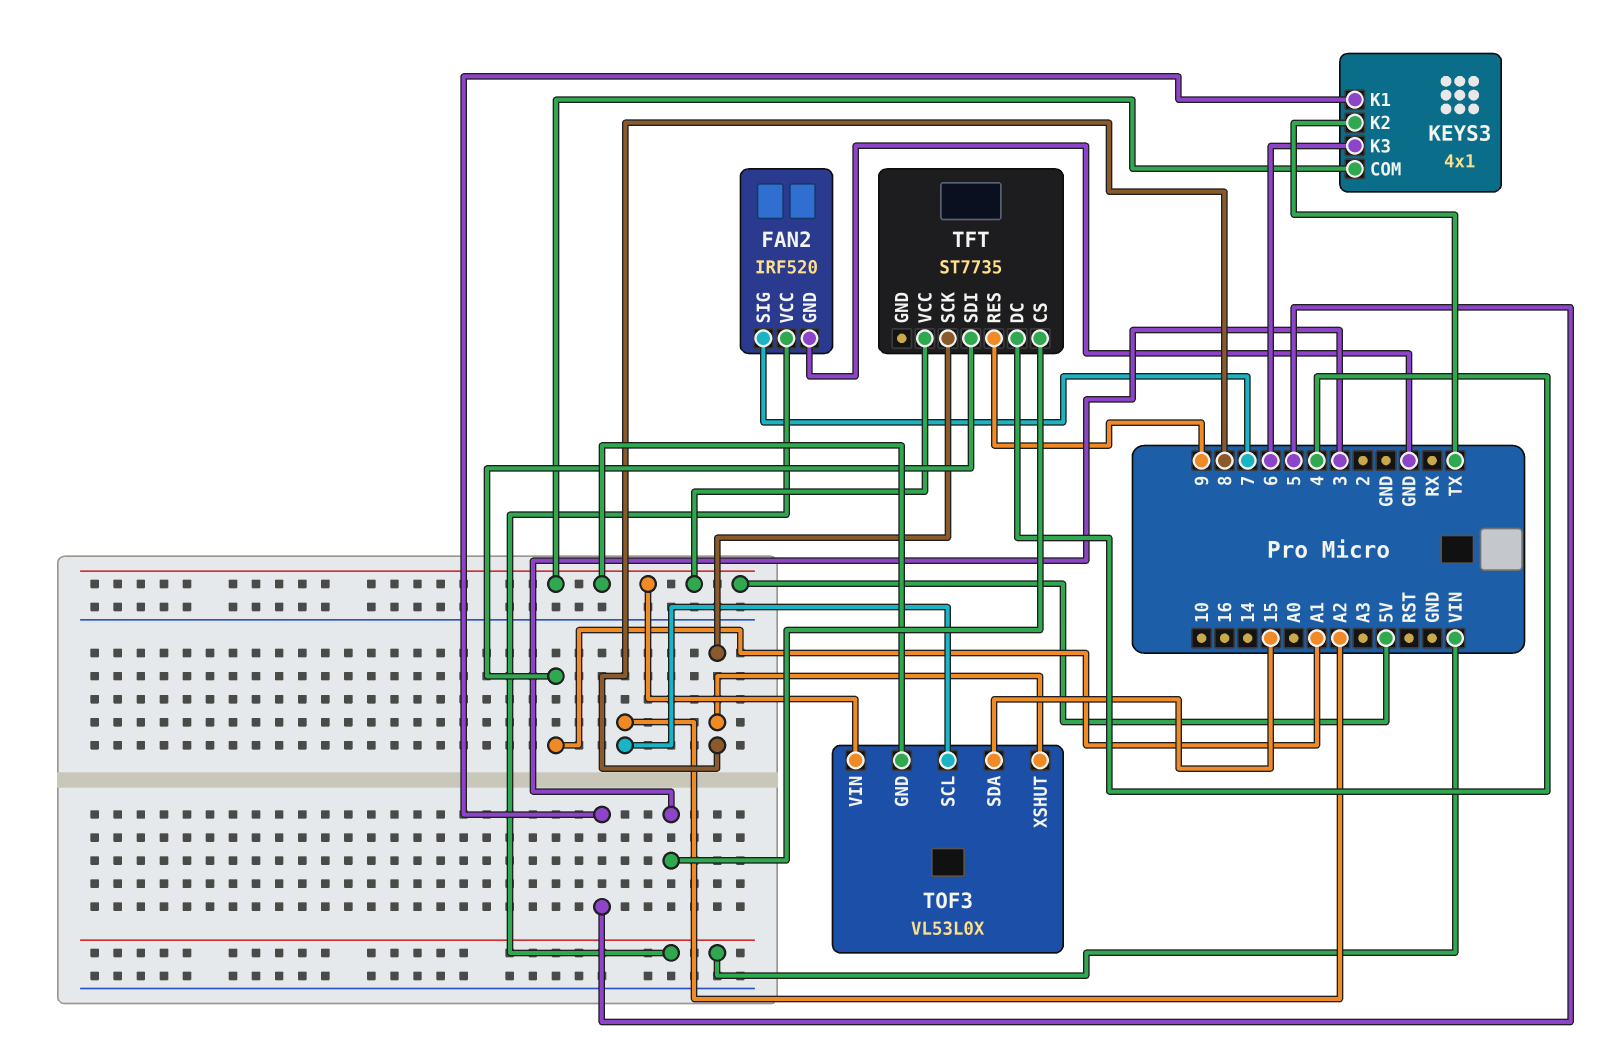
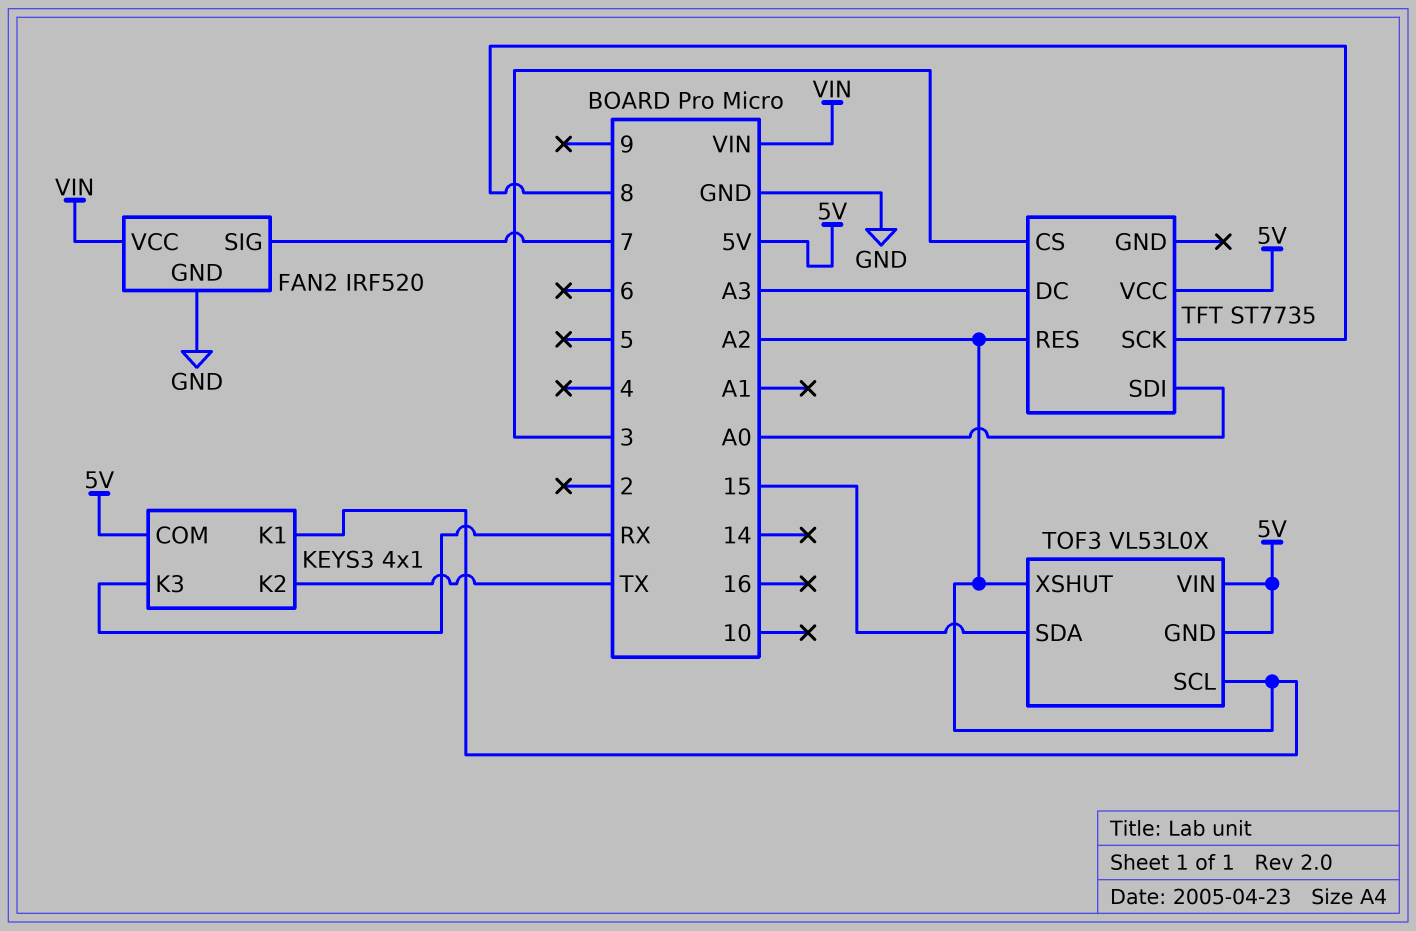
KEYS3 pin K1: 5 -> A2
KEYS3 pin K3: 6 -> RX
TFT pin DC: 4 -> A3
TFT pin RES: 9 -> A2
TFT pin SDI: A1 -> A0
TOF3 pin XSHUT: 8 -> A2

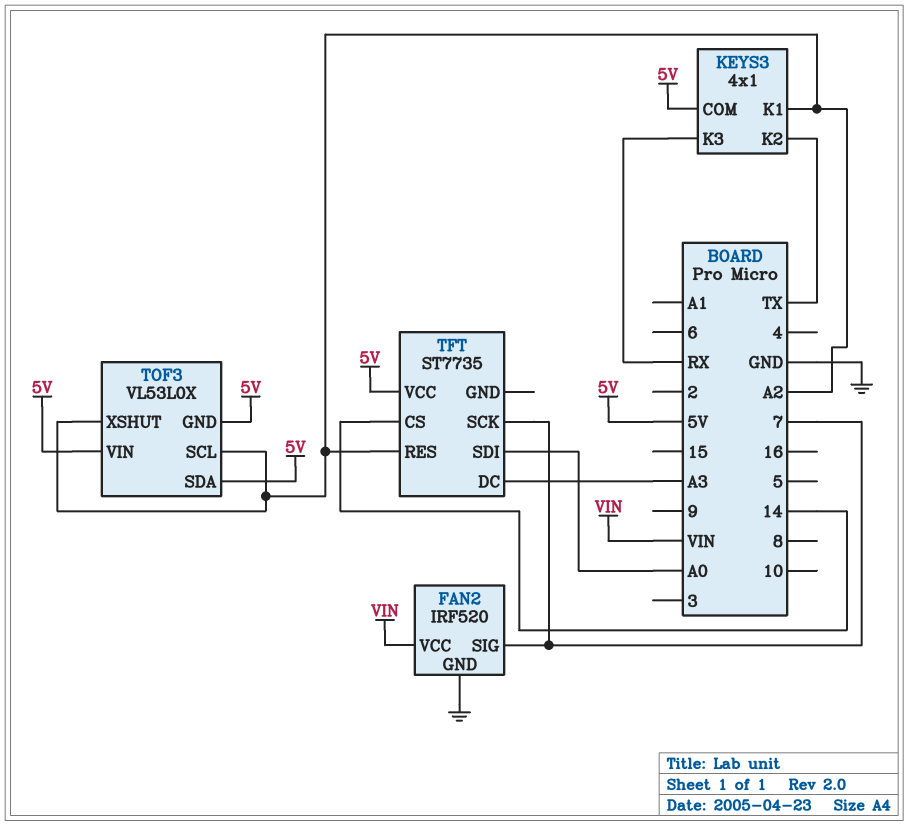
TFT pin CS: 3 -> 14
TFT pin SCK: 8 -> 7
TOF3 pin SDA: 15 -> 5V

